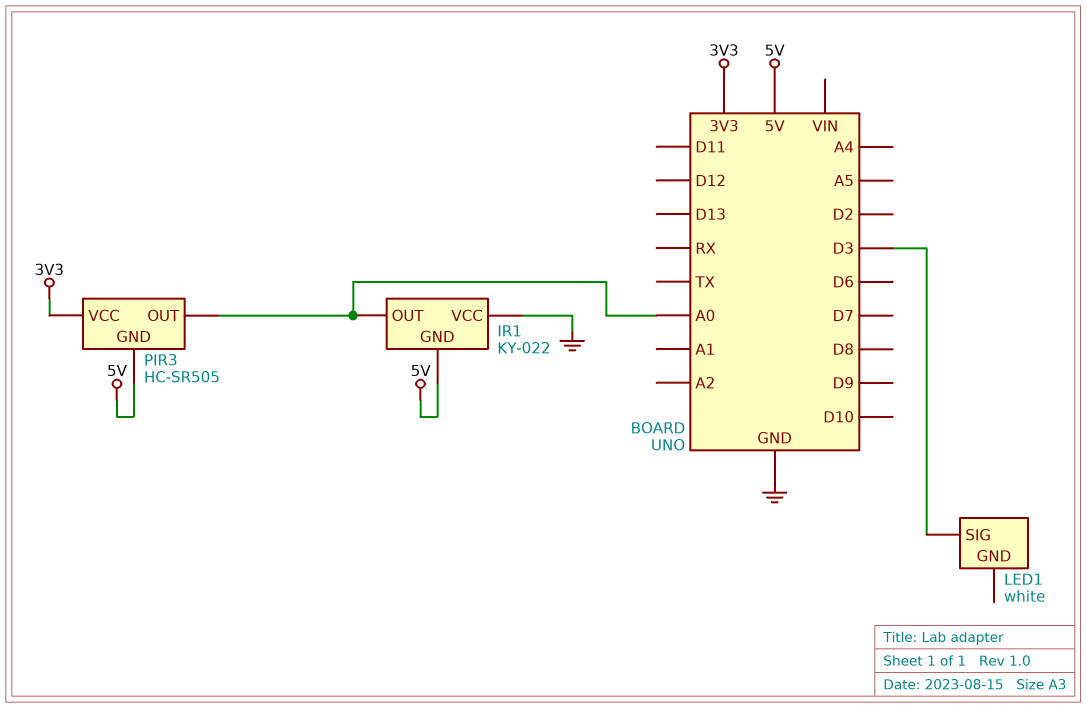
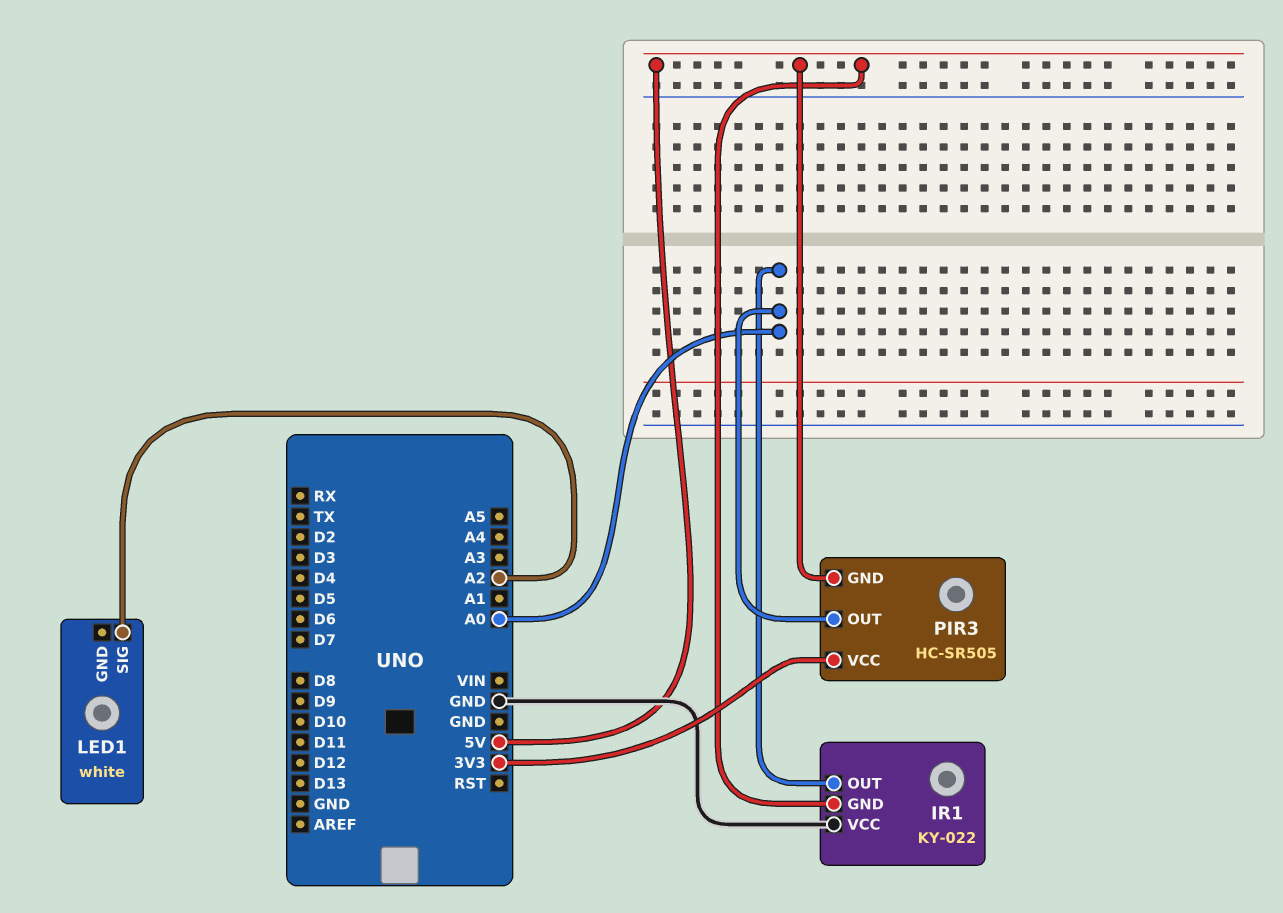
LED1 pin SIG: D3 -> A2

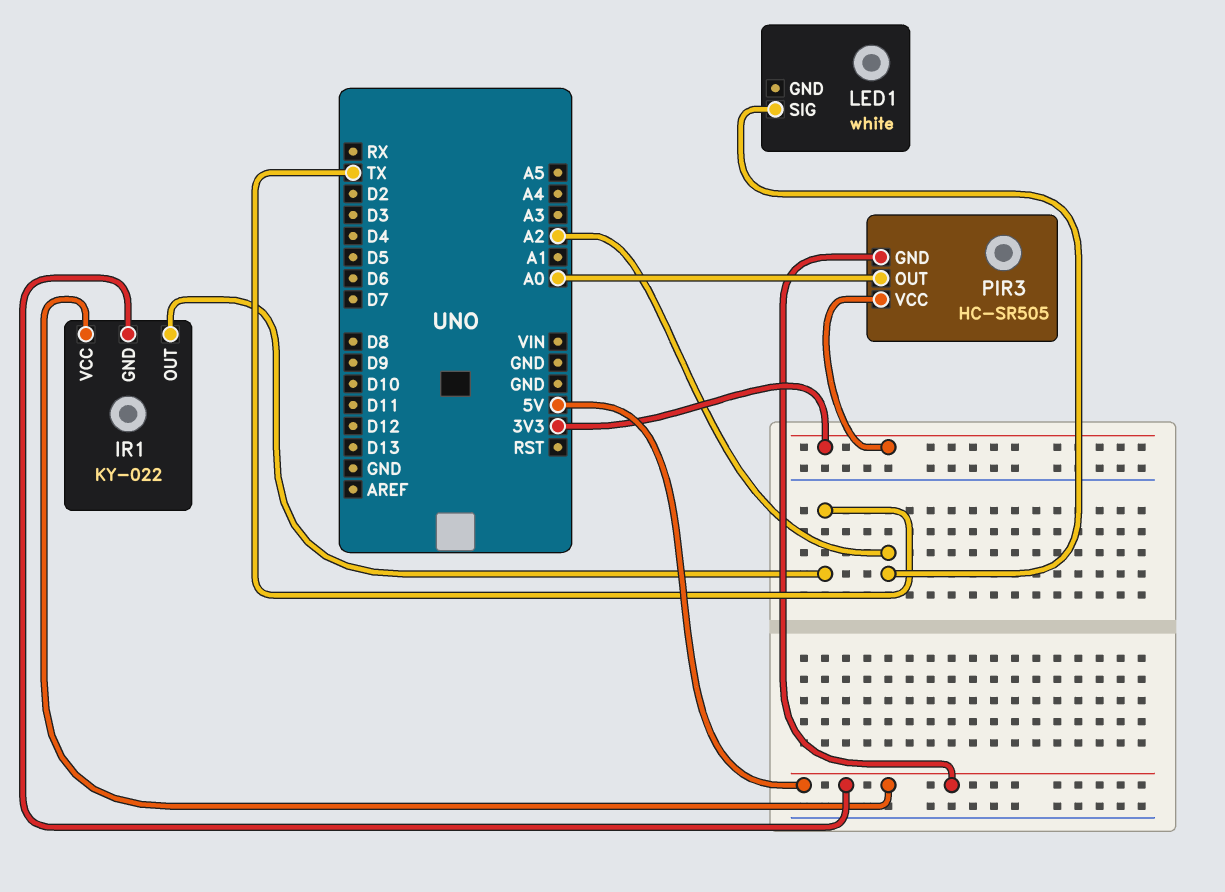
IR1 pin OUT: A0 -> TX
IR1 pin VCC: GND -> 5V

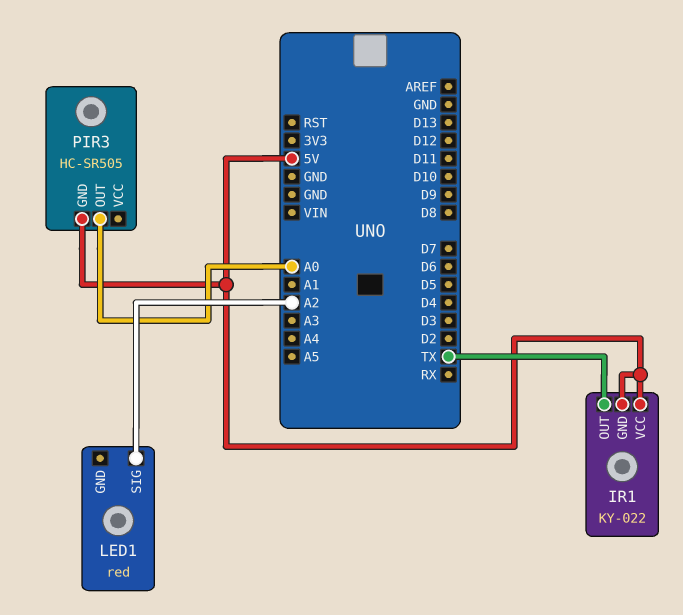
LED1: white -> red
PIR3 pin VCC: 3V3 -> none

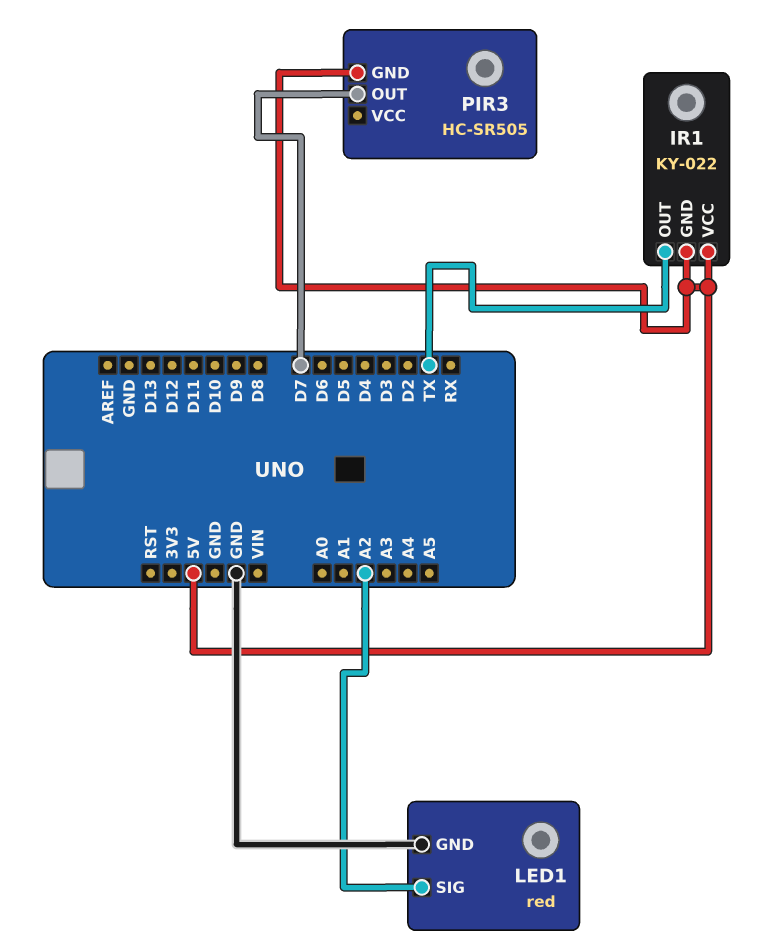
LED1 pin GND: none -> GND
PIR3 pin OUT: A0 -> D7

